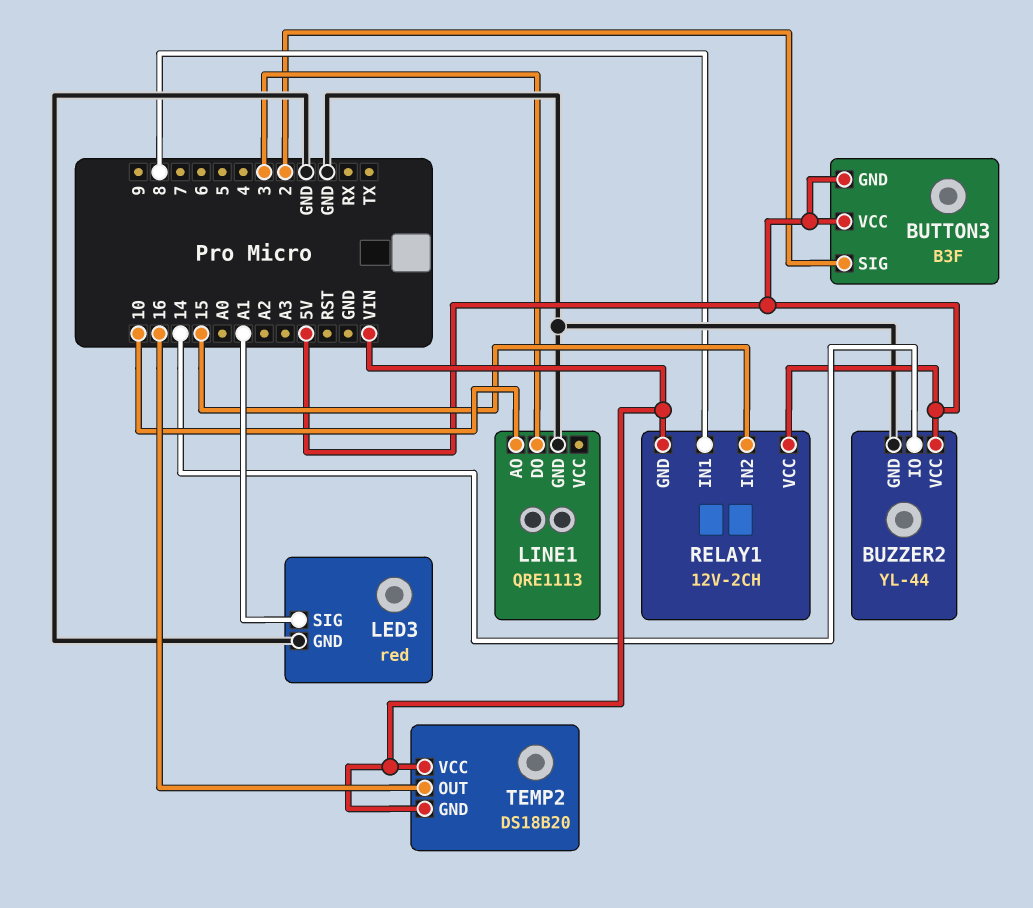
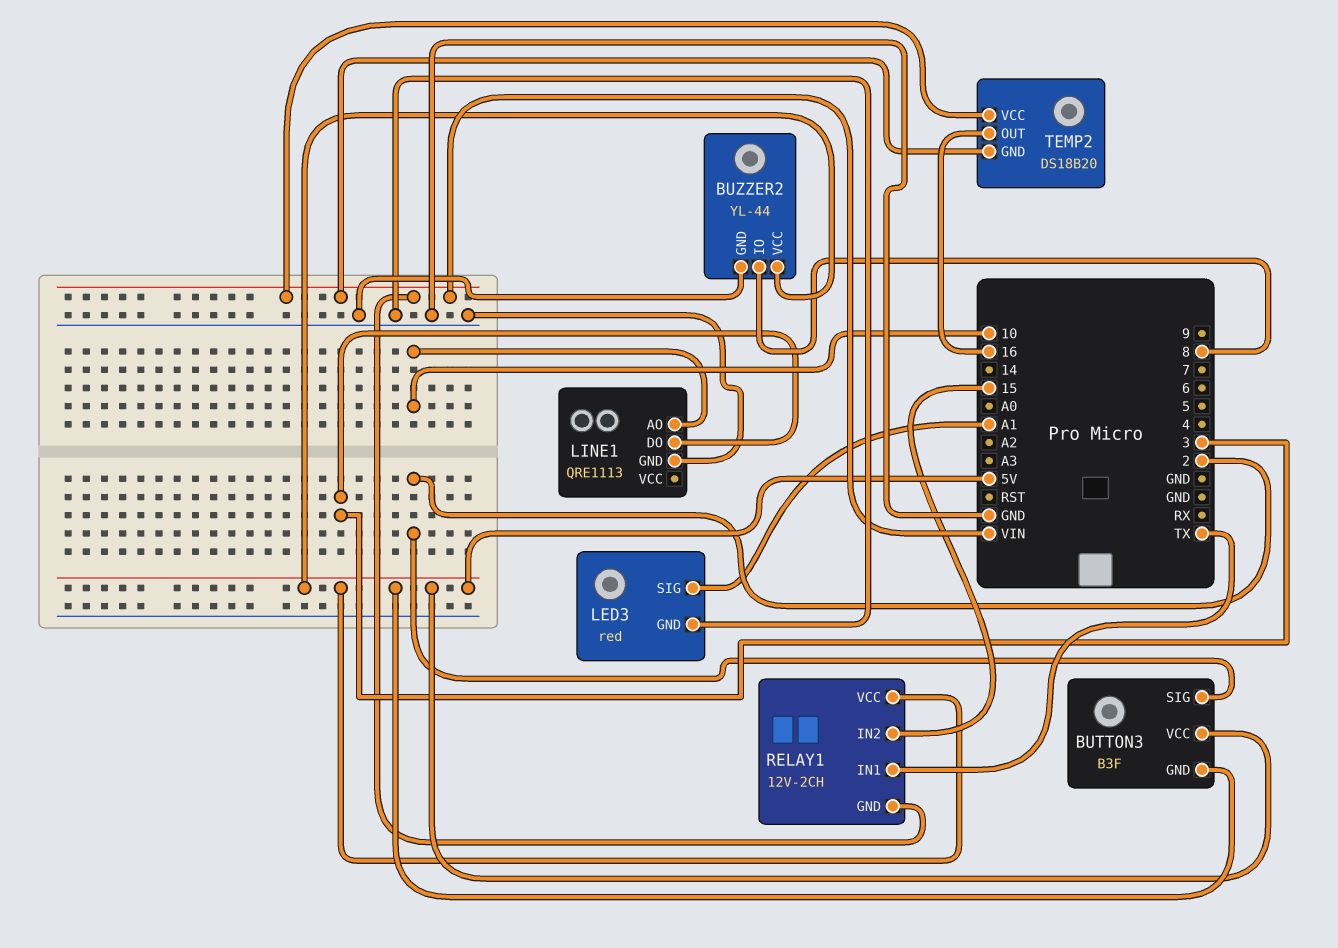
BUZZER2 pin IO: 14 -> 8
RELAY1 pin IN1: 8 -> TX

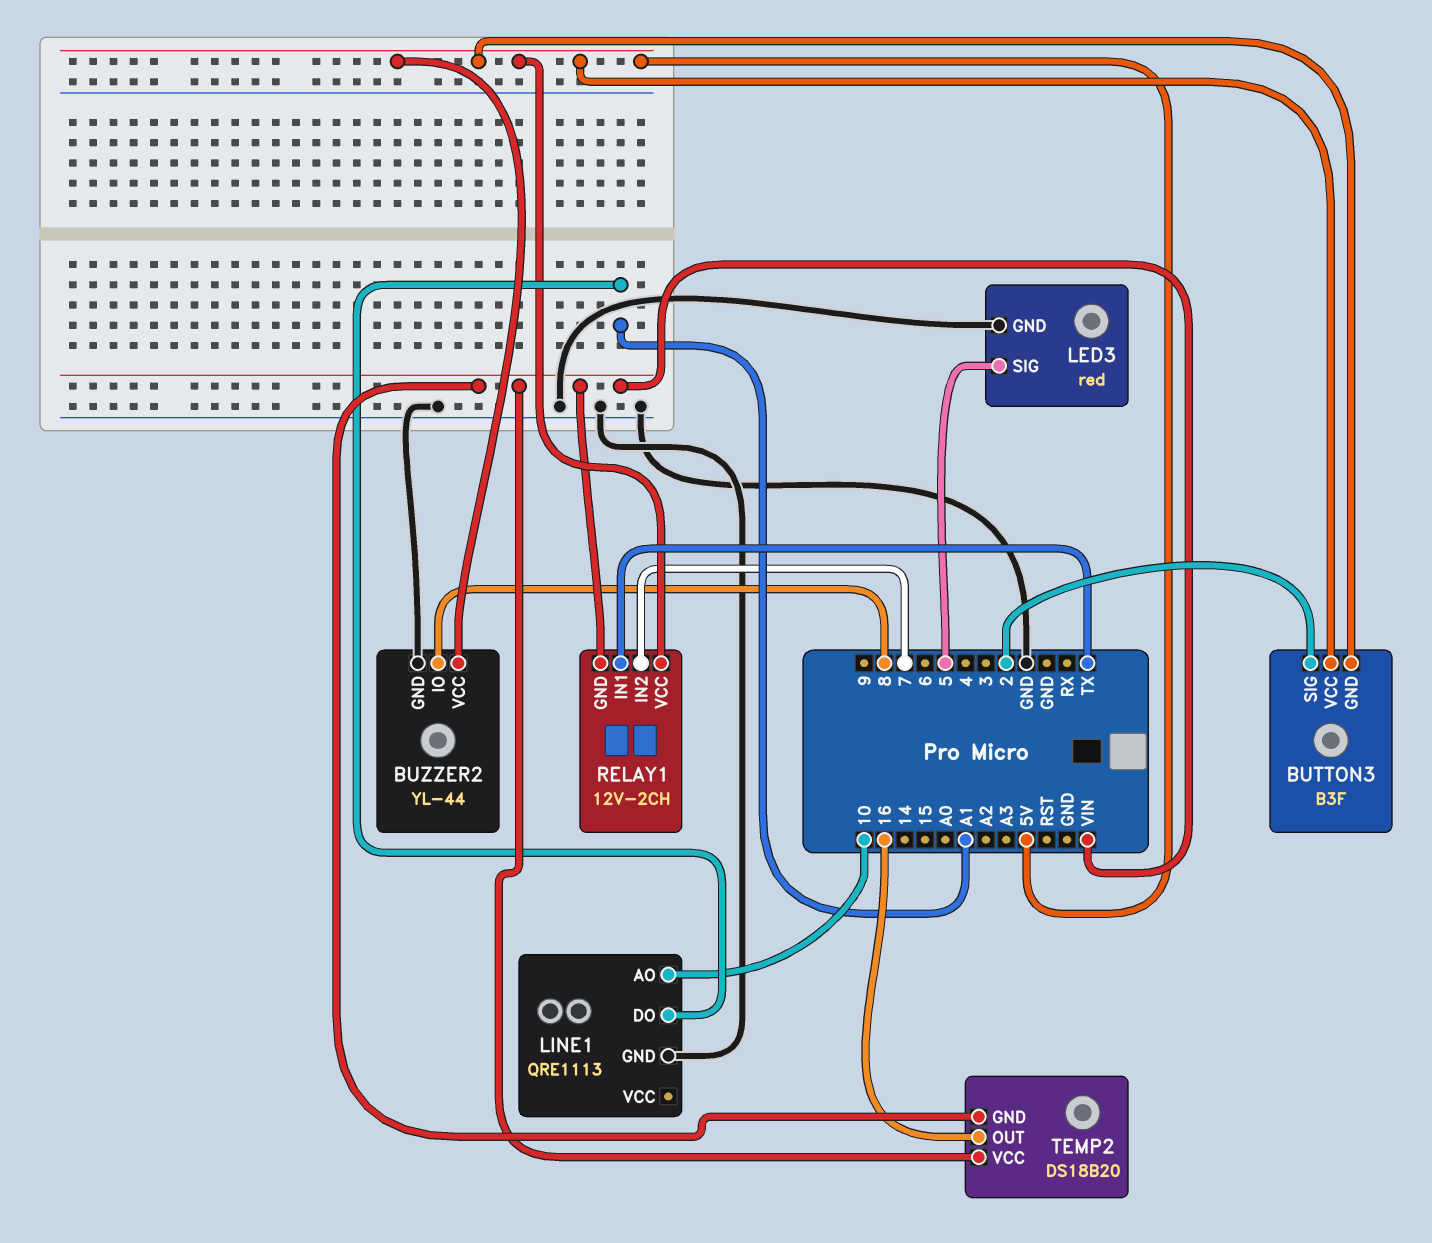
LED3 pin SIG: A1 -> 5
LINE1 pin DO: 3 -> A1
RELAY1 pin IN2: 15 -> 7

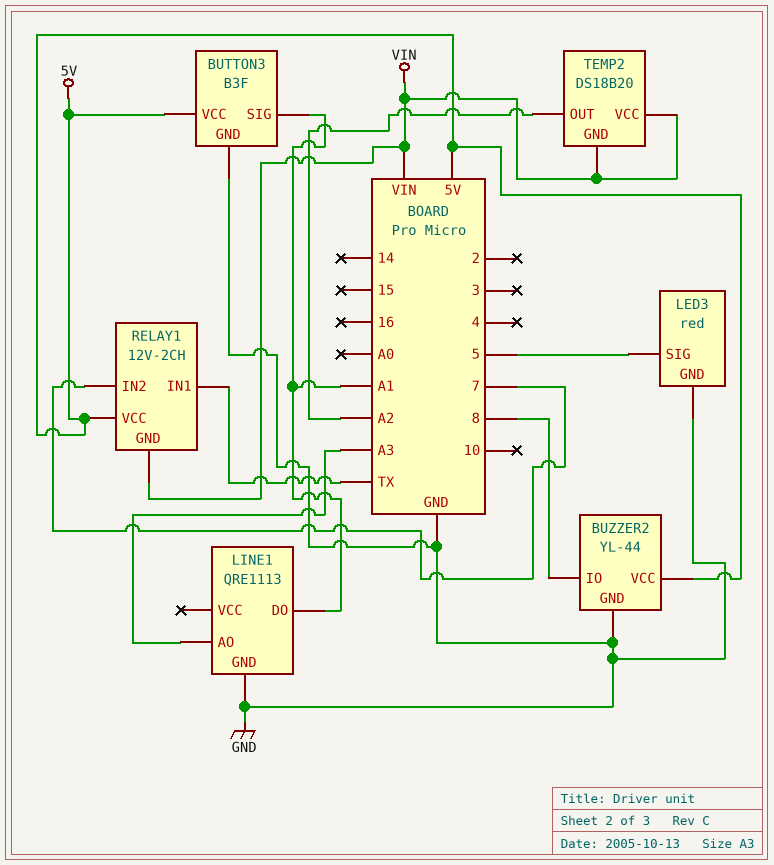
BUTTON3 pin GND: 5V -> GND
BUTTON3 pin SIG: 2 -> A1
LINE1 pin AO: 10 -> A3
TEMP2 pin OUT: 16 -> A2

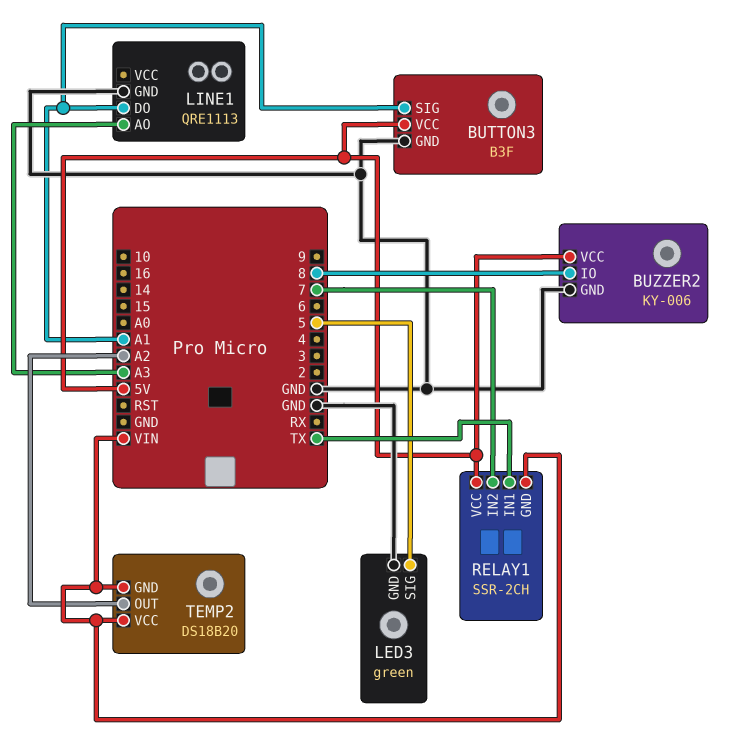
BUZZER2: YL-44 -> KY-006
LED3: red -> green
RELAY1: 12V-2CH -> SSR-2CH

